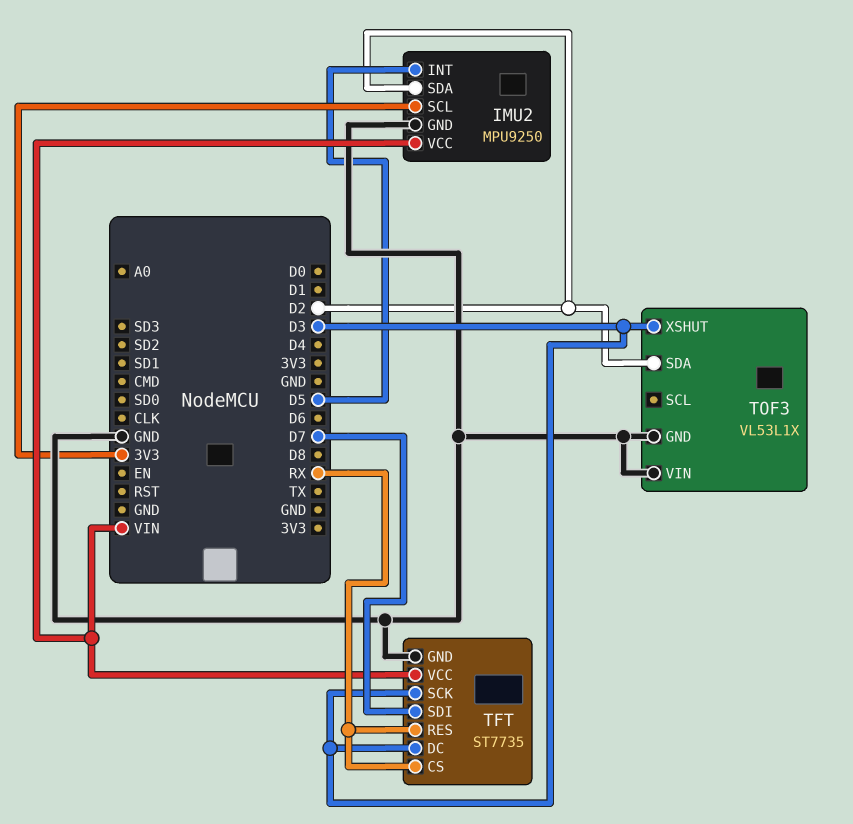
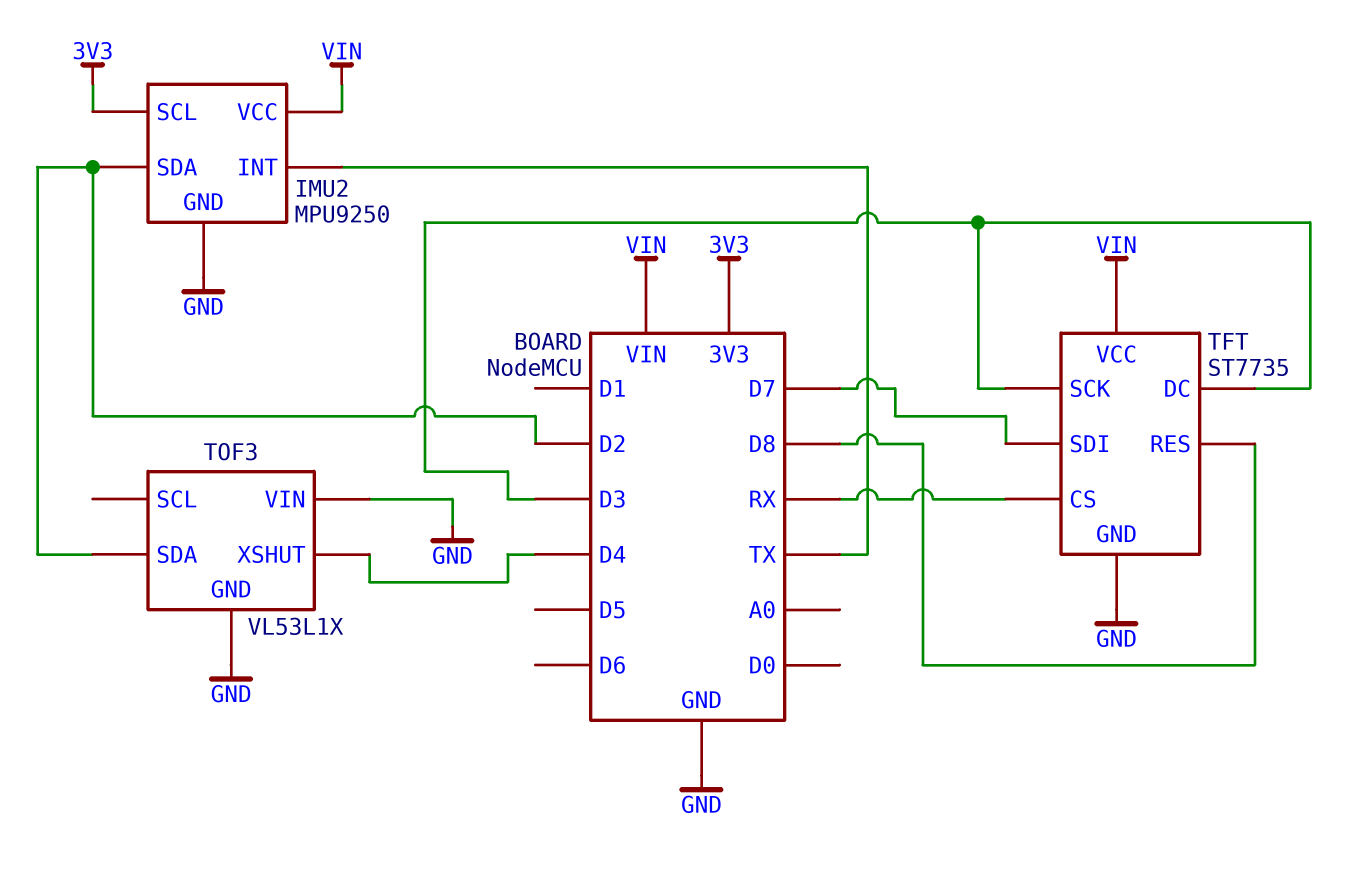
IMU2 pin INT: D5 -> TX
TFT pin RES: RX -> D8
TOF3 pin XSHUT: D3 -> D4

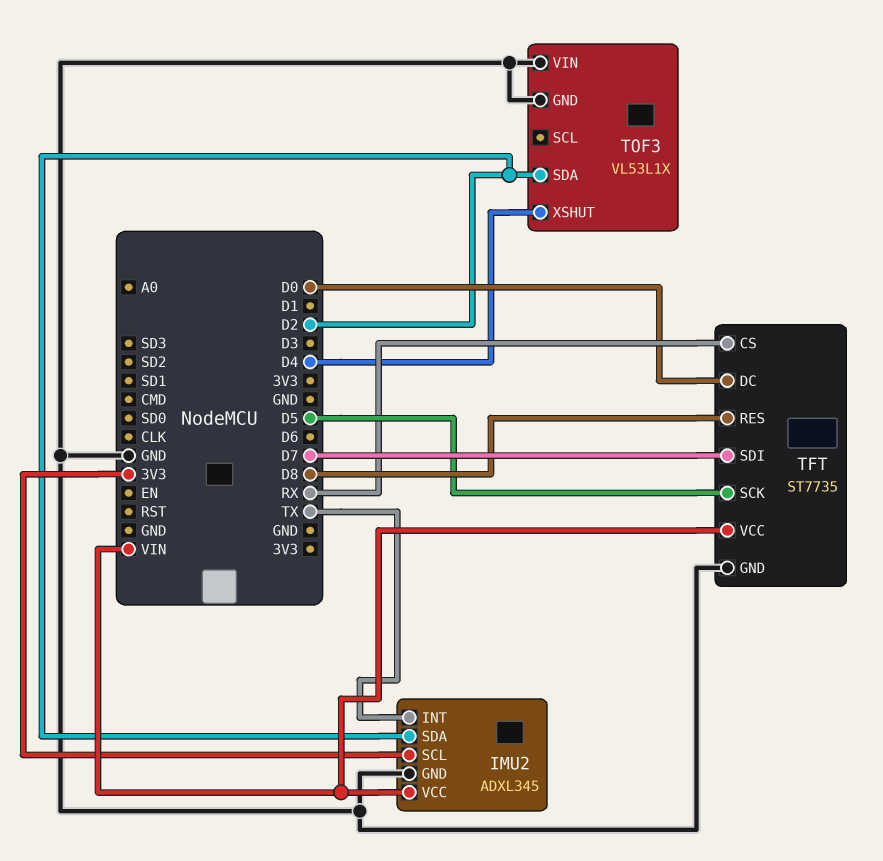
IMU2: MPU9250 -> ADXL345
TFT pin DC: D3 -> D0
TFT pin SCK: D3 -> D5

